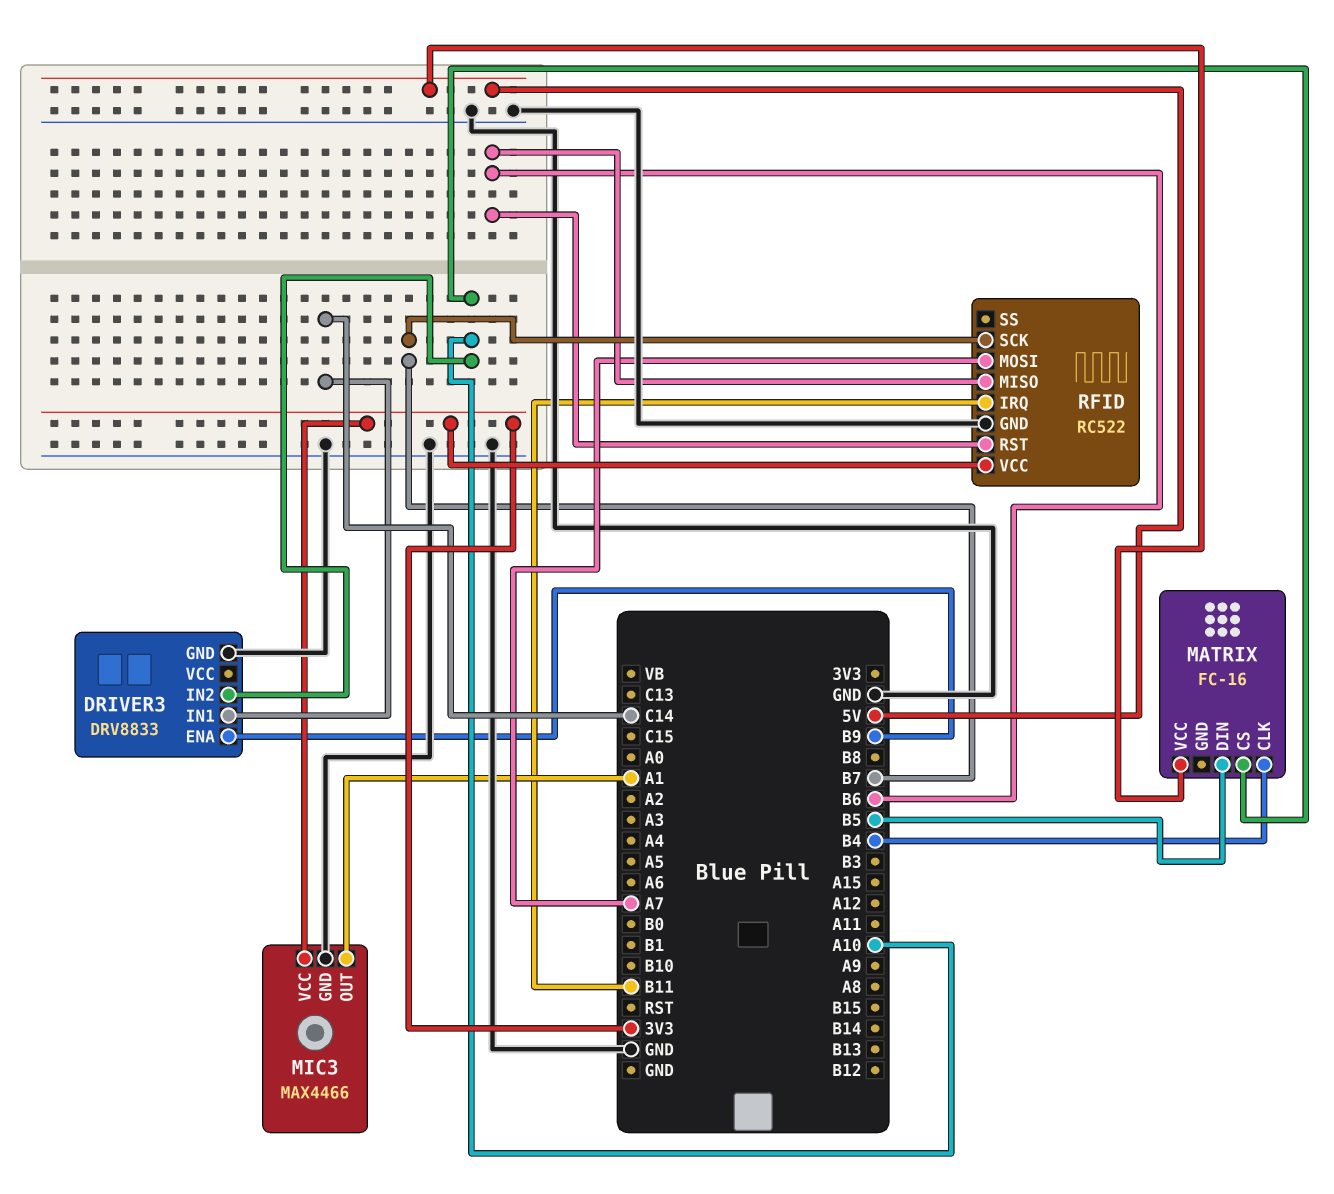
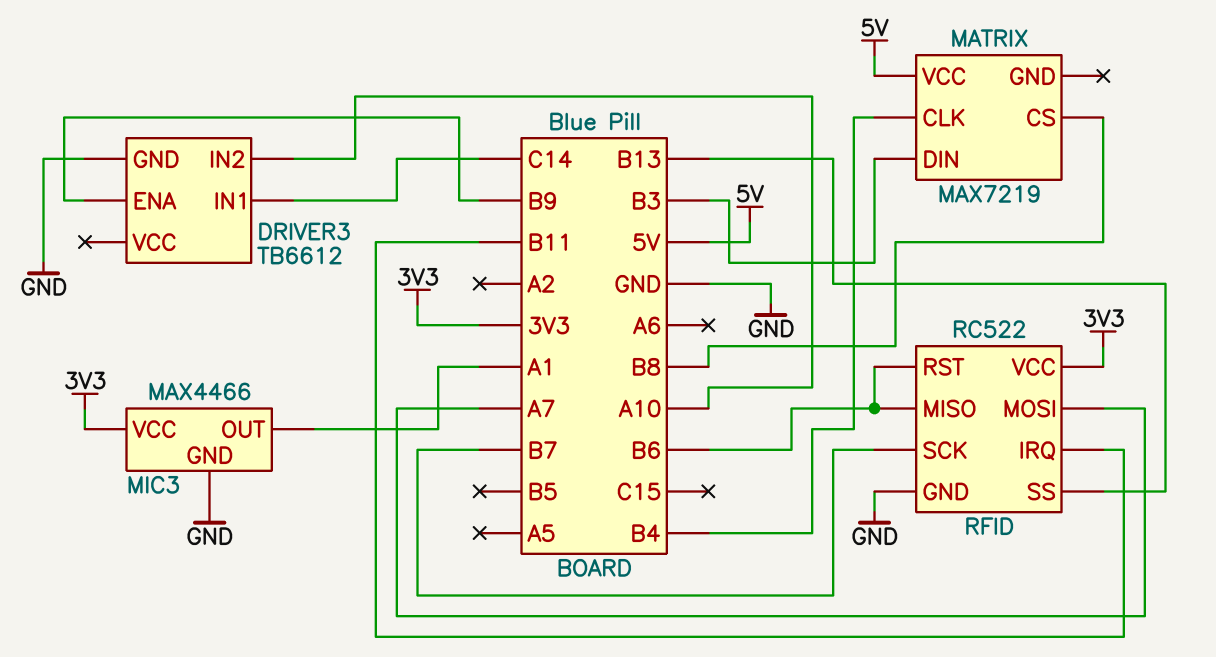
DRIVER3: DRV8833 -> TB6612
MATRIX: FC-16 -> MAX7219
MATRIX pin CS: A10 -> B8
MATRIX pin DIN: B5 -> B3
RFID pin SS: none -> B13

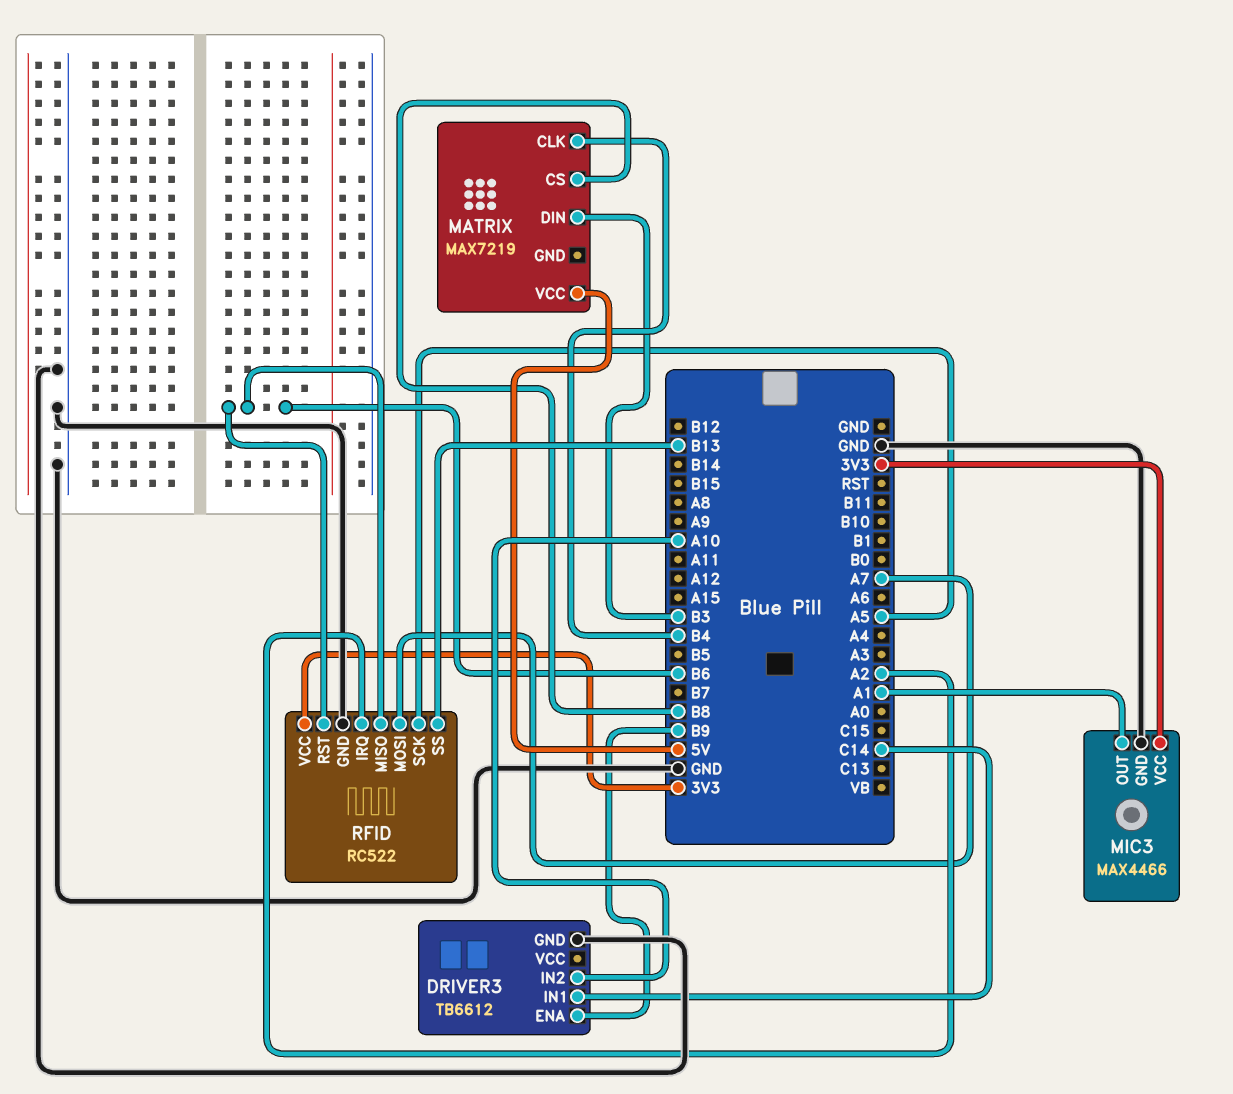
RFID pin IRQ: B11 -> A2
RFID pin SCK: B7 -> A5

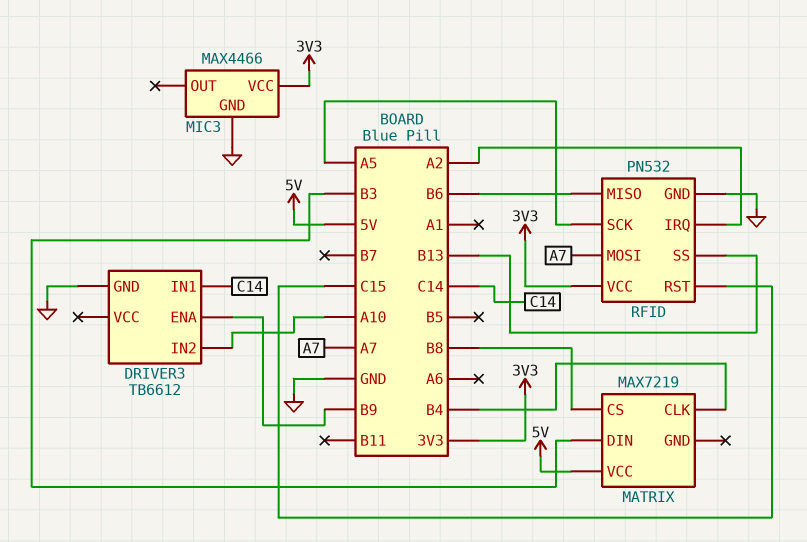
MIC3 pin OUT: A1 -> none
RFID: RC522 -> PN532
RFID pin RST: B6 -> C15

